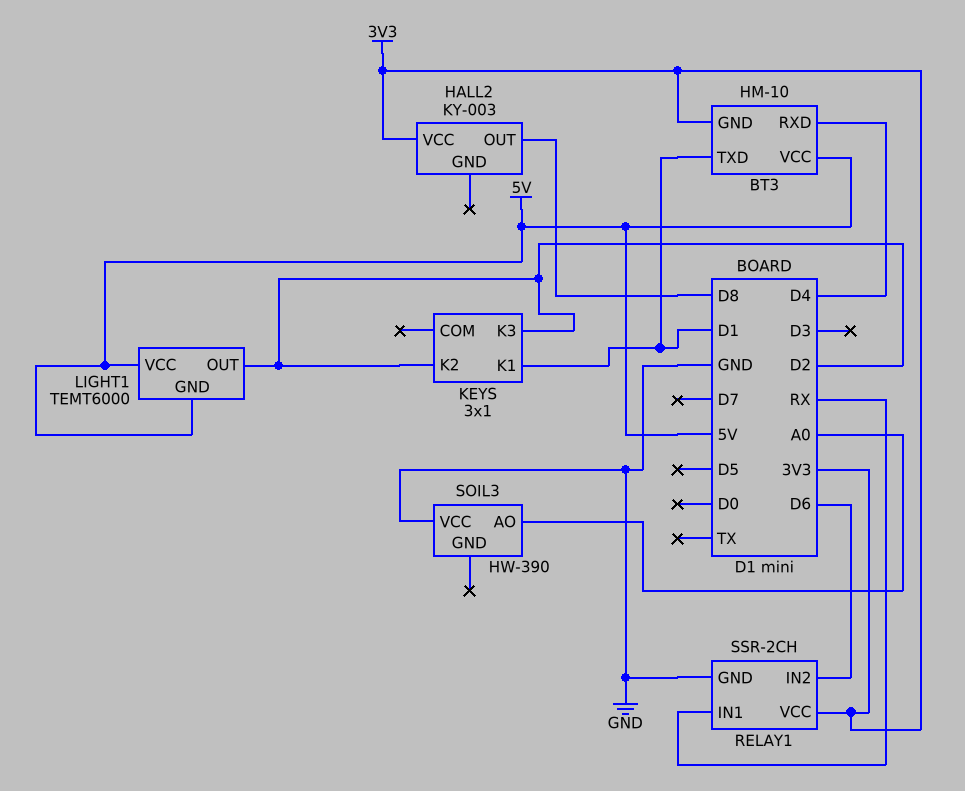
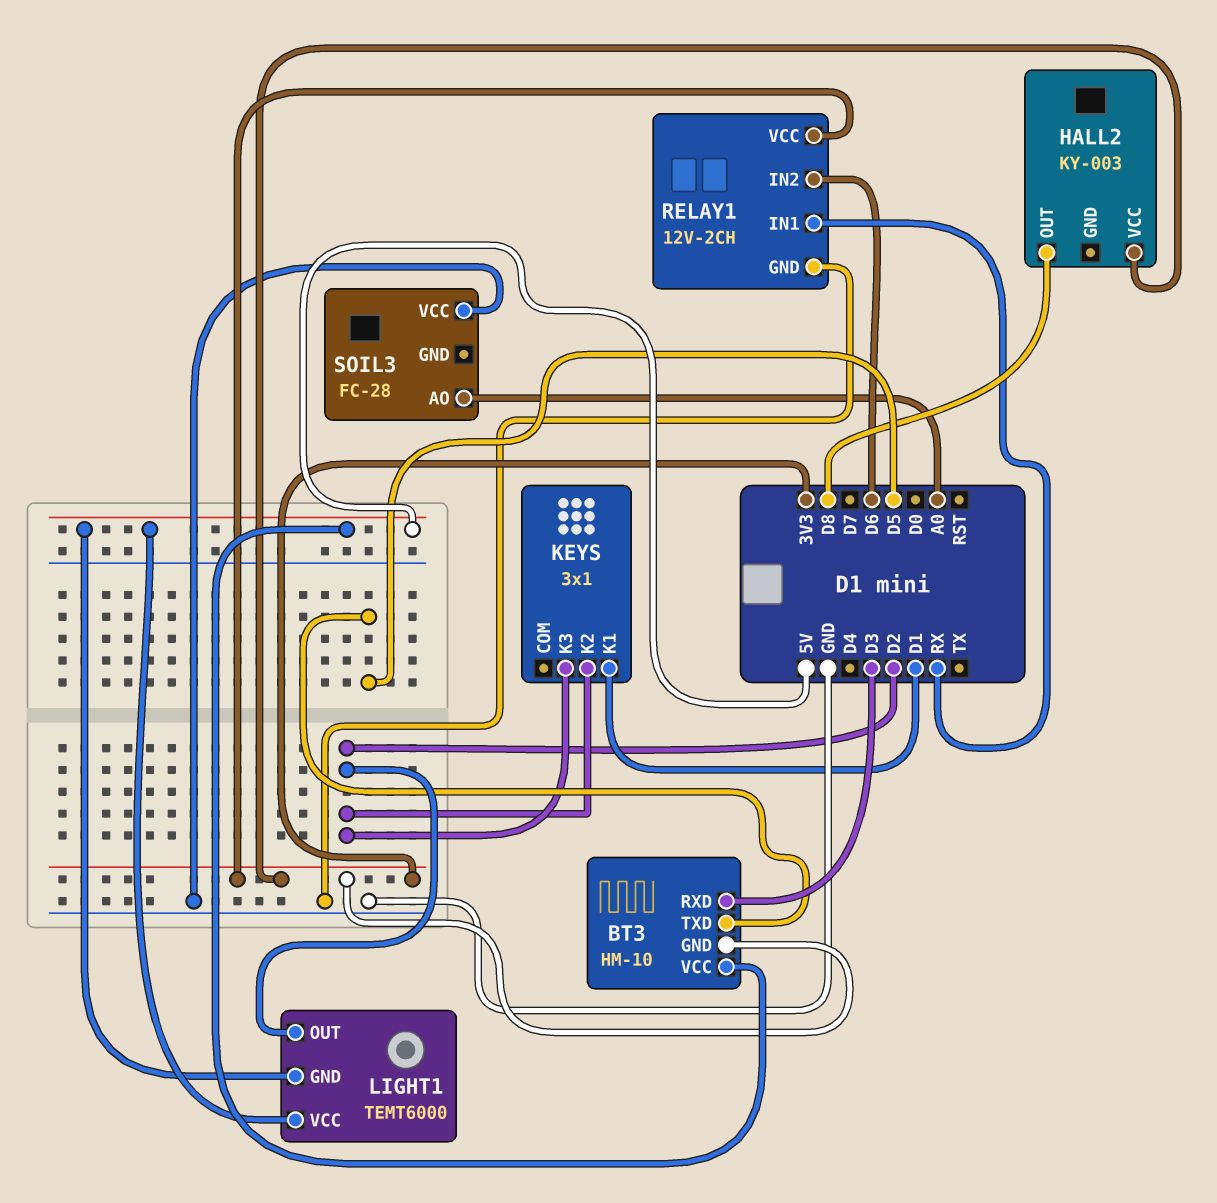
BT3 pin RXD: D4 -> D3
BT3 pin TXD: D1 -> D5
RELAY1: SSR-2CH -> 12V-2CH
SOIL3: HW-390 -> FC-28

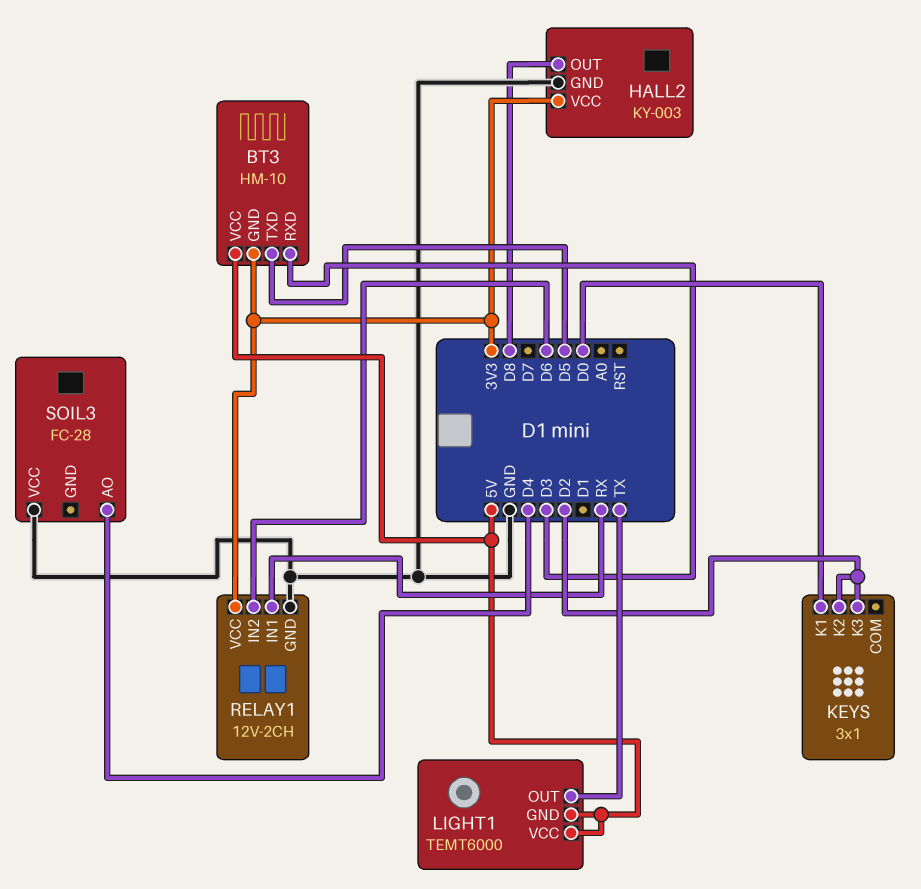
HALL2 pin GND: none -> GND
KEYS pin K1: D1 -> D0
LIGHT1 pin OUT: D2 -> TX
SOIL3 pin AO: A0 -> D4

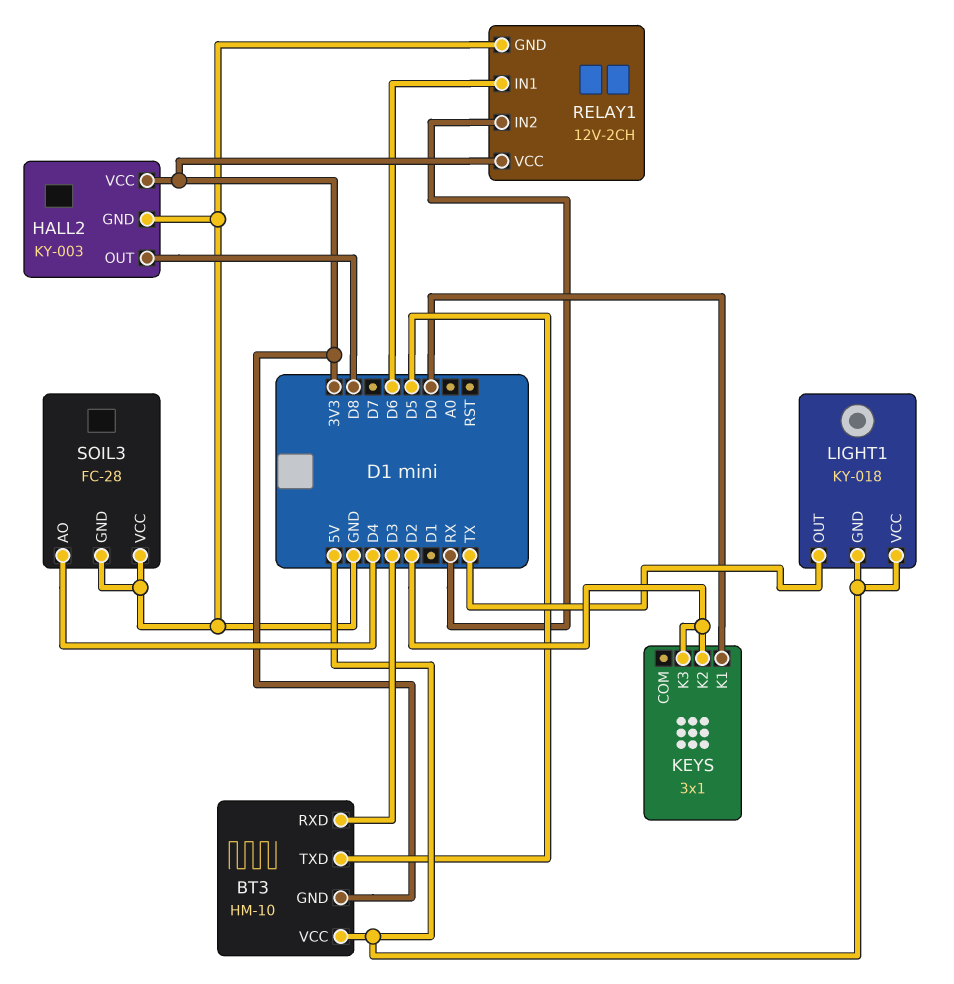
LIGHT1: TEMT6000 -> KY-018
RELAY1 pin IN1: RX -> D6
RELAY1 pin IN2: D6 -> RX
SOIL3 pin GND: none -> GND

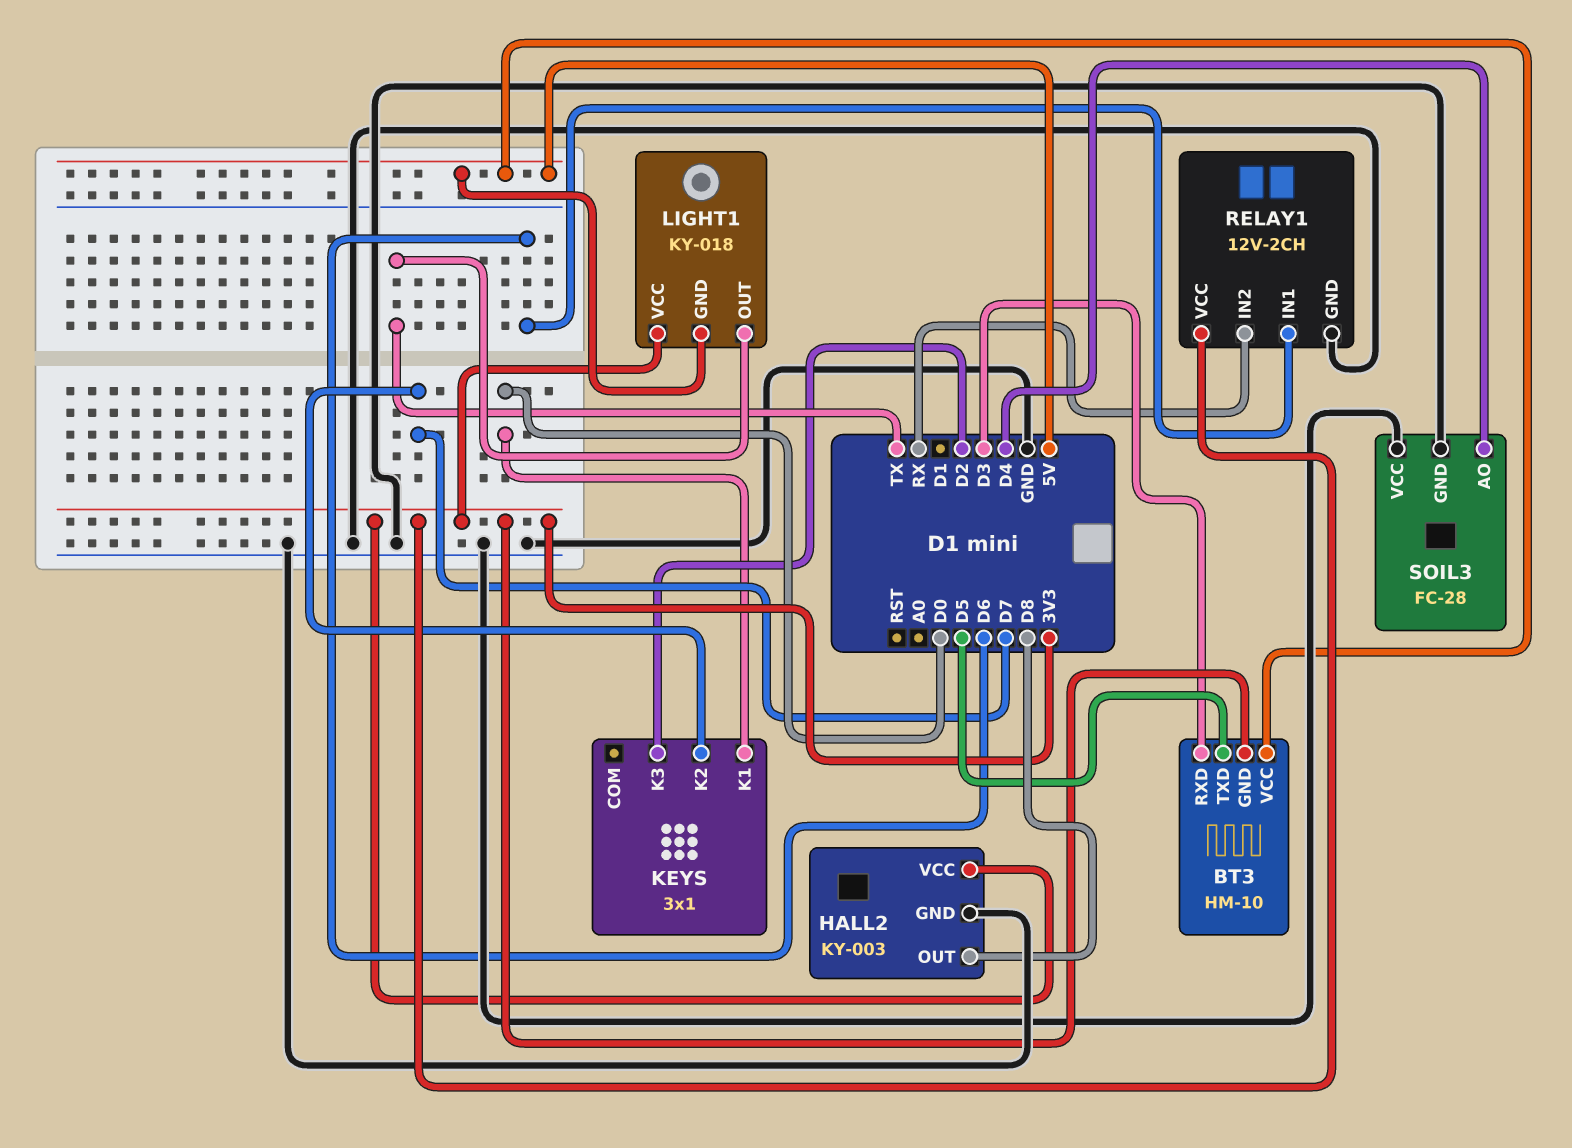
KEYS pin K2: D2 -> D7
LIGHT1 pin VCC: 5V -> 3V3

